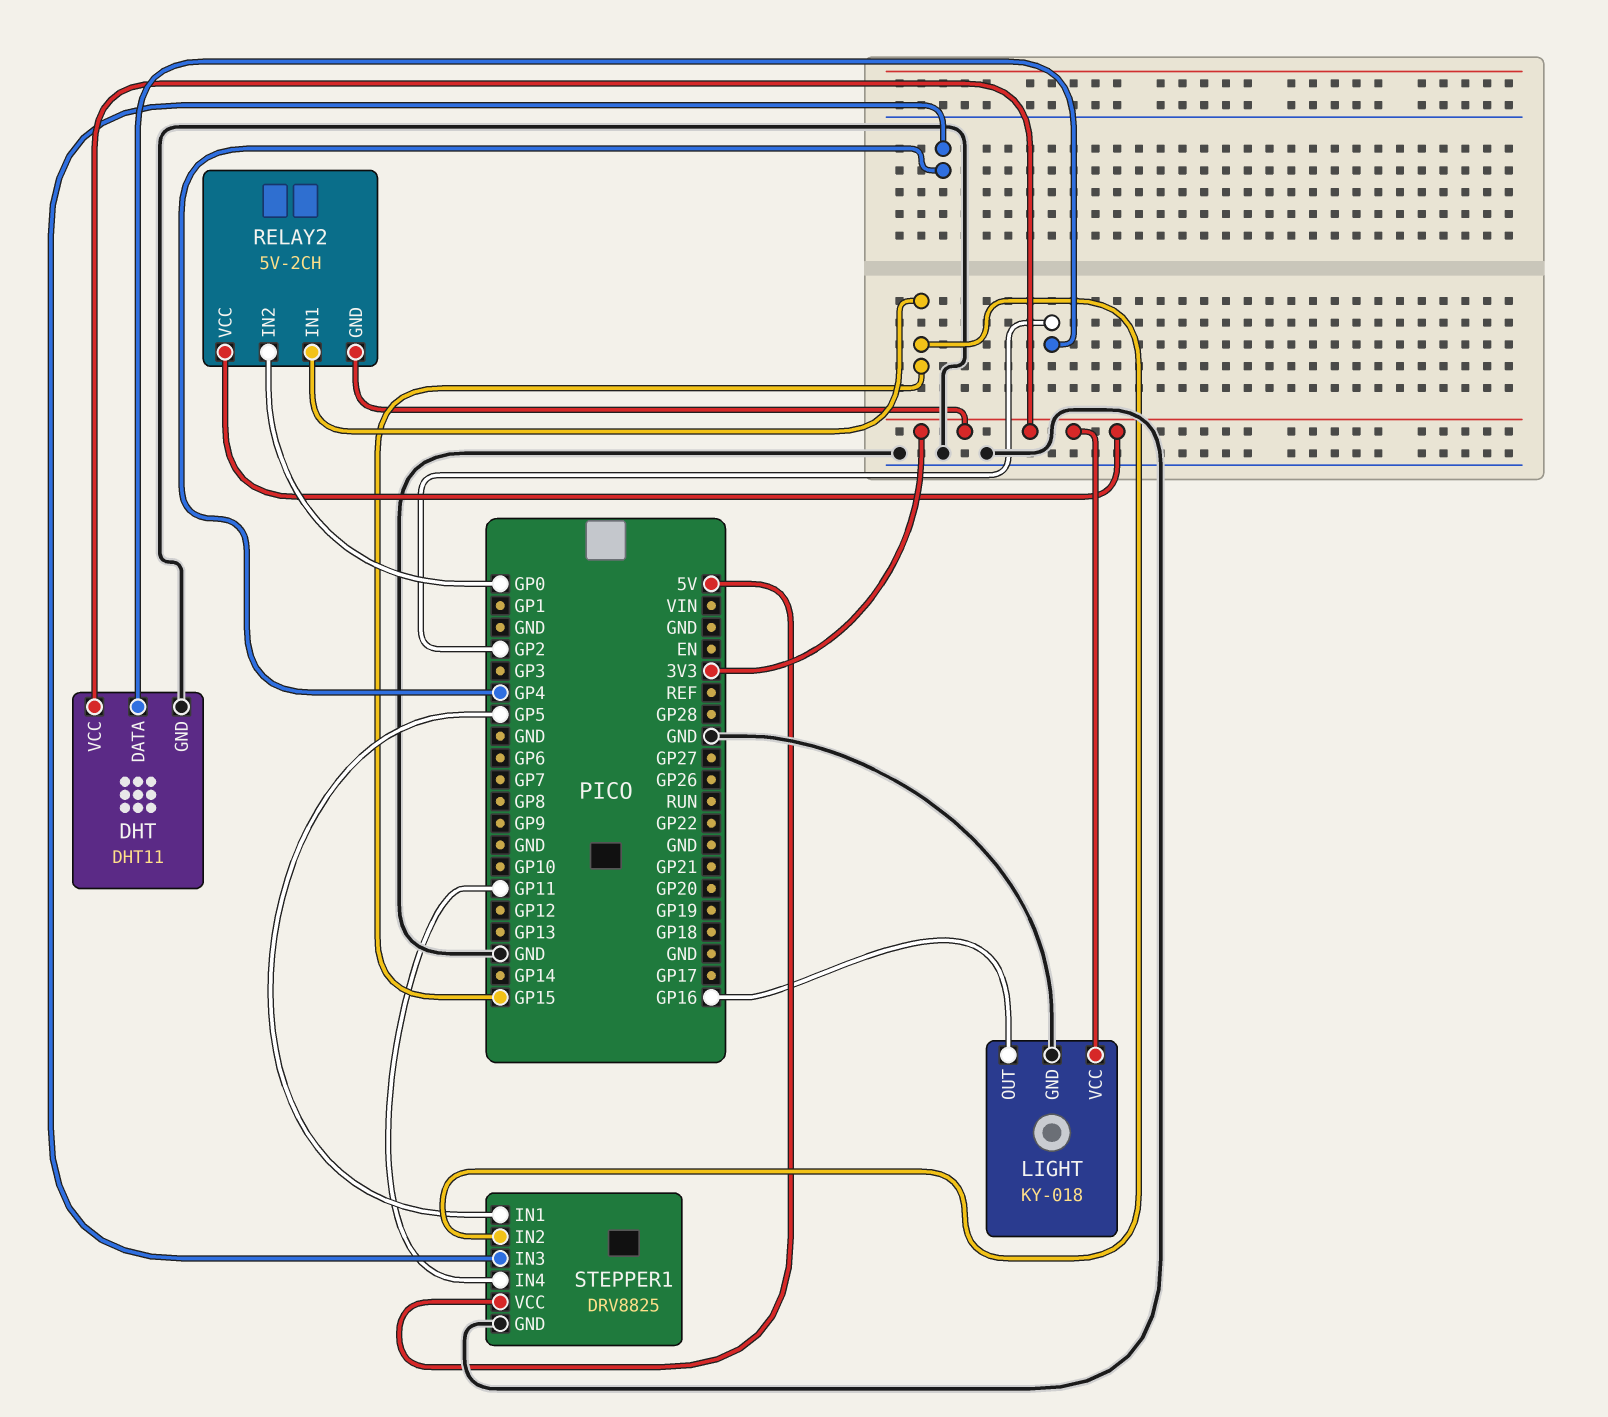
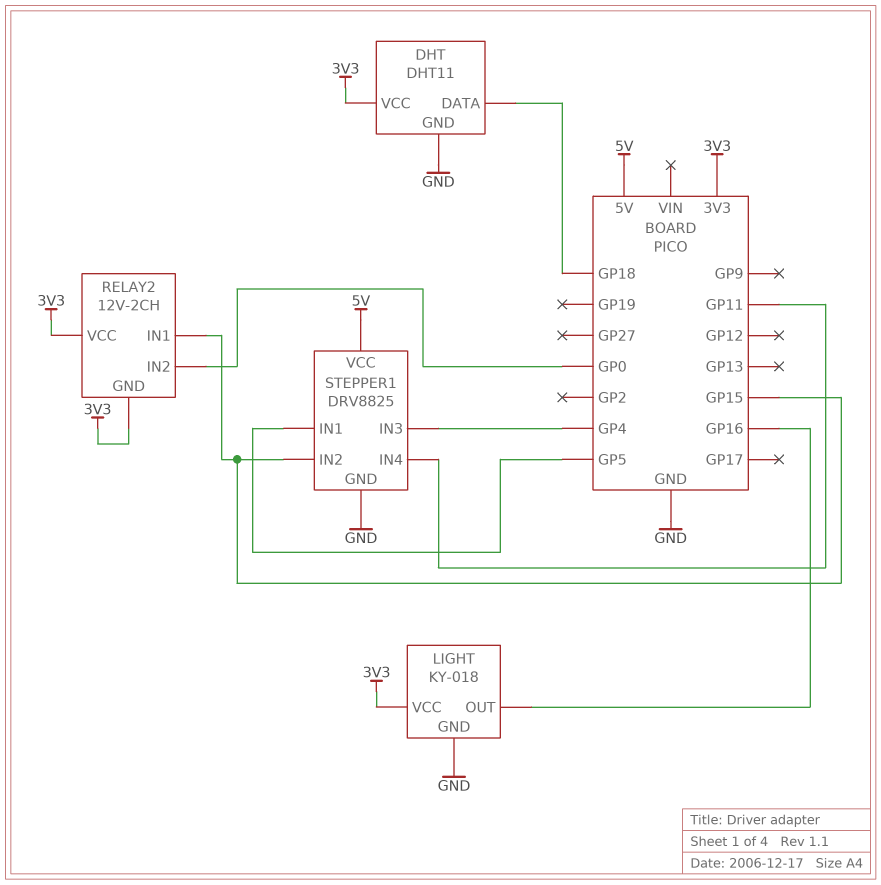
DHT pin DATA: GP2 -> GP18
RELAY2: 5V-2CH -> 12V-2CH

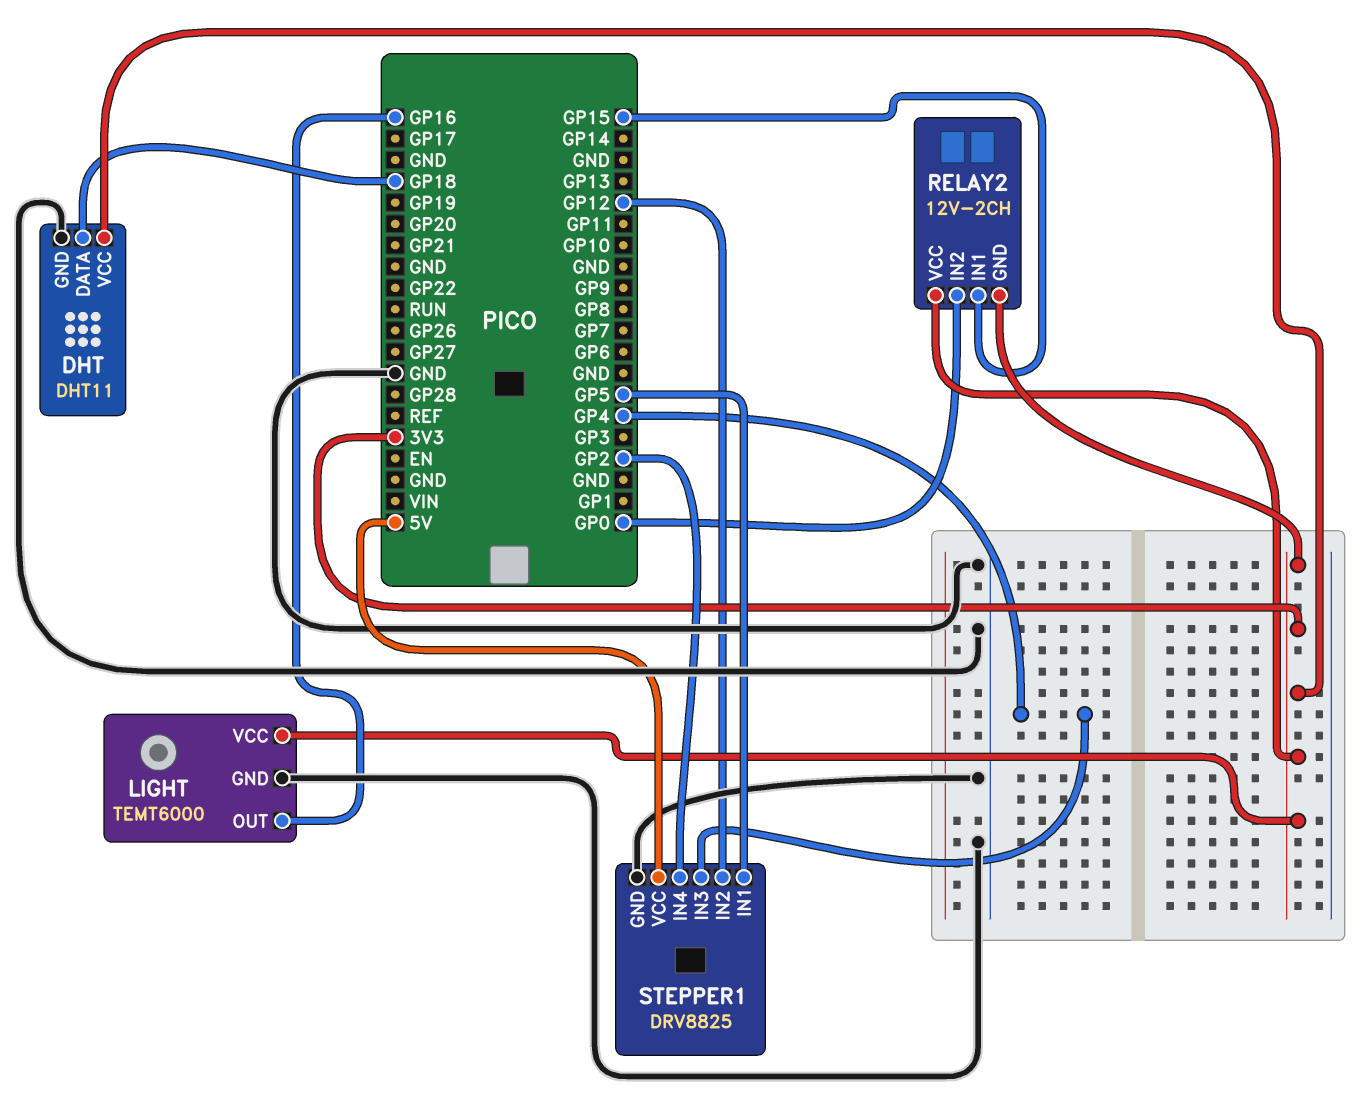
LIGHT: KY-018 -> TEMT6000
STEPPER1 pin IN2: GP15 -> GP12
STEPPER1 pin IN4: GP11 -> GP2

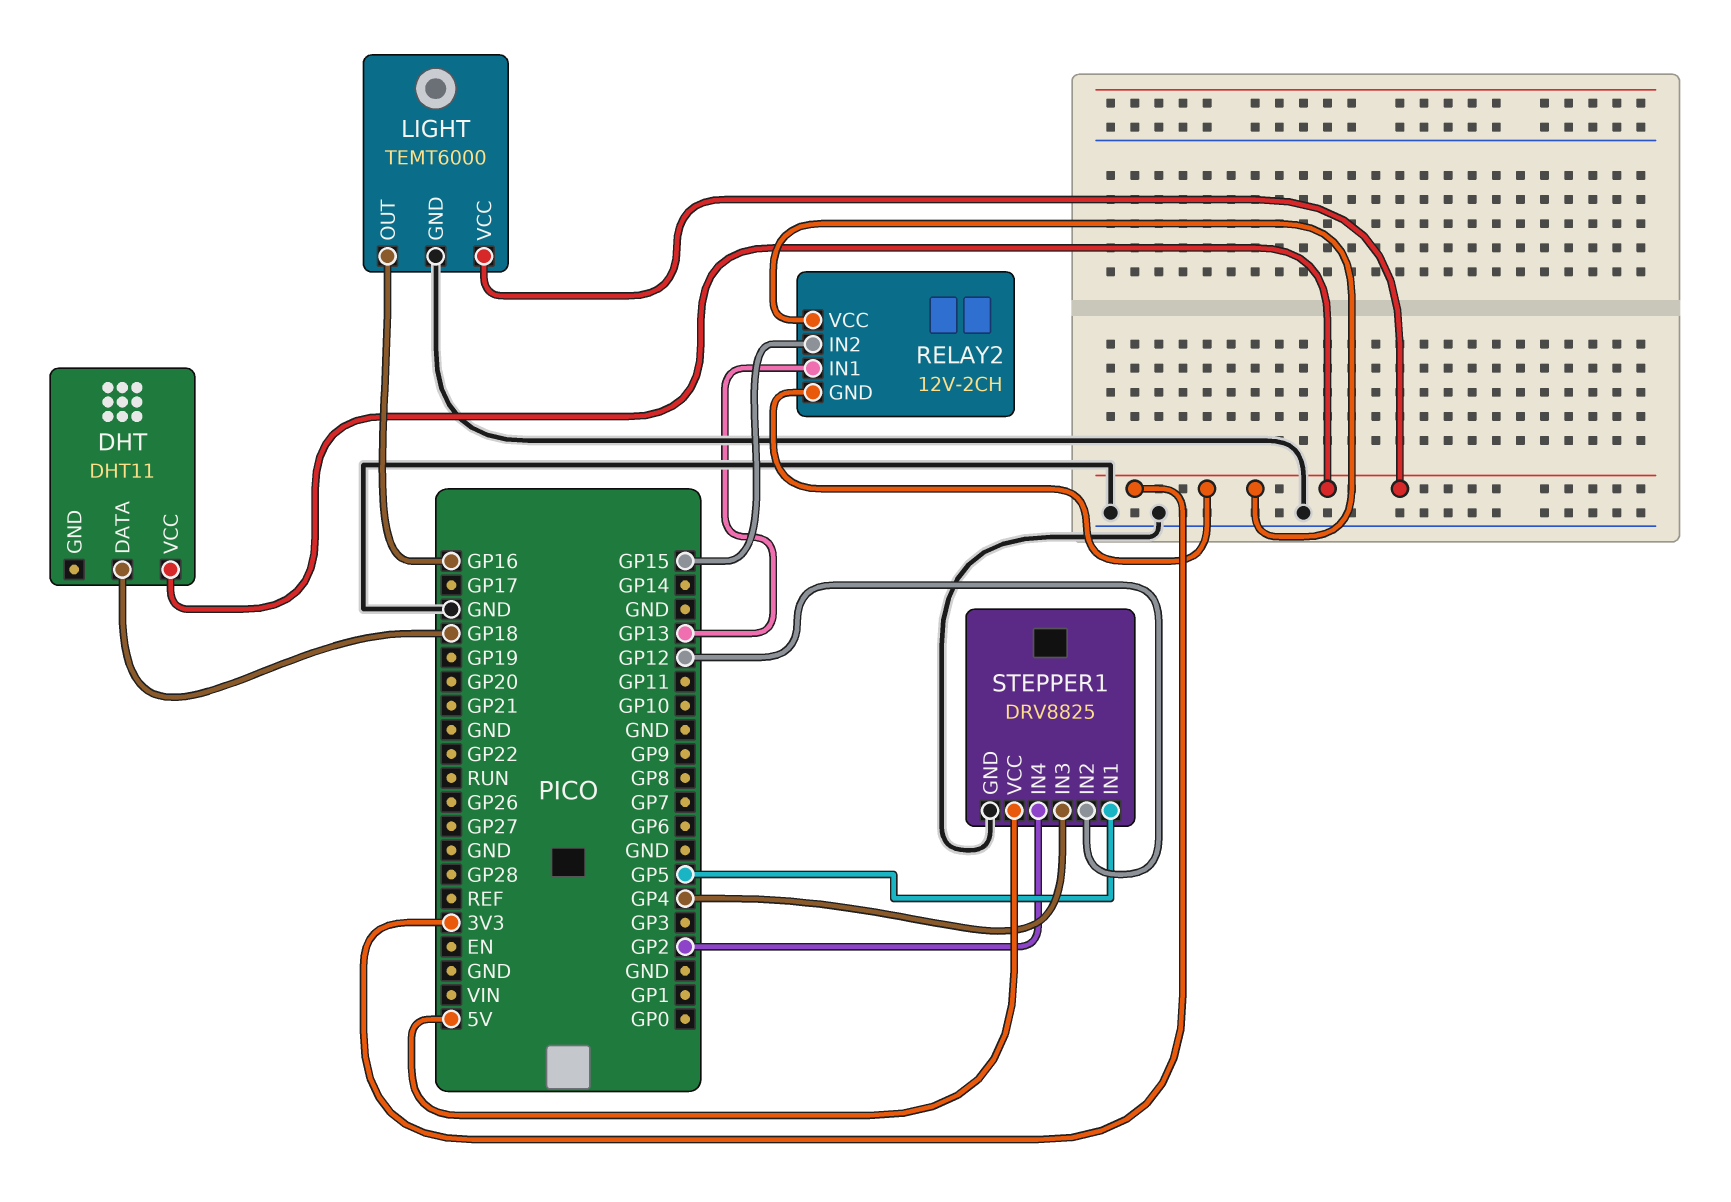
DHT pin GND: GND -> none
RELAY2 pin IN1: GP15 -> GP13
RELAY2 pin IN2: GP0 -> GP15

